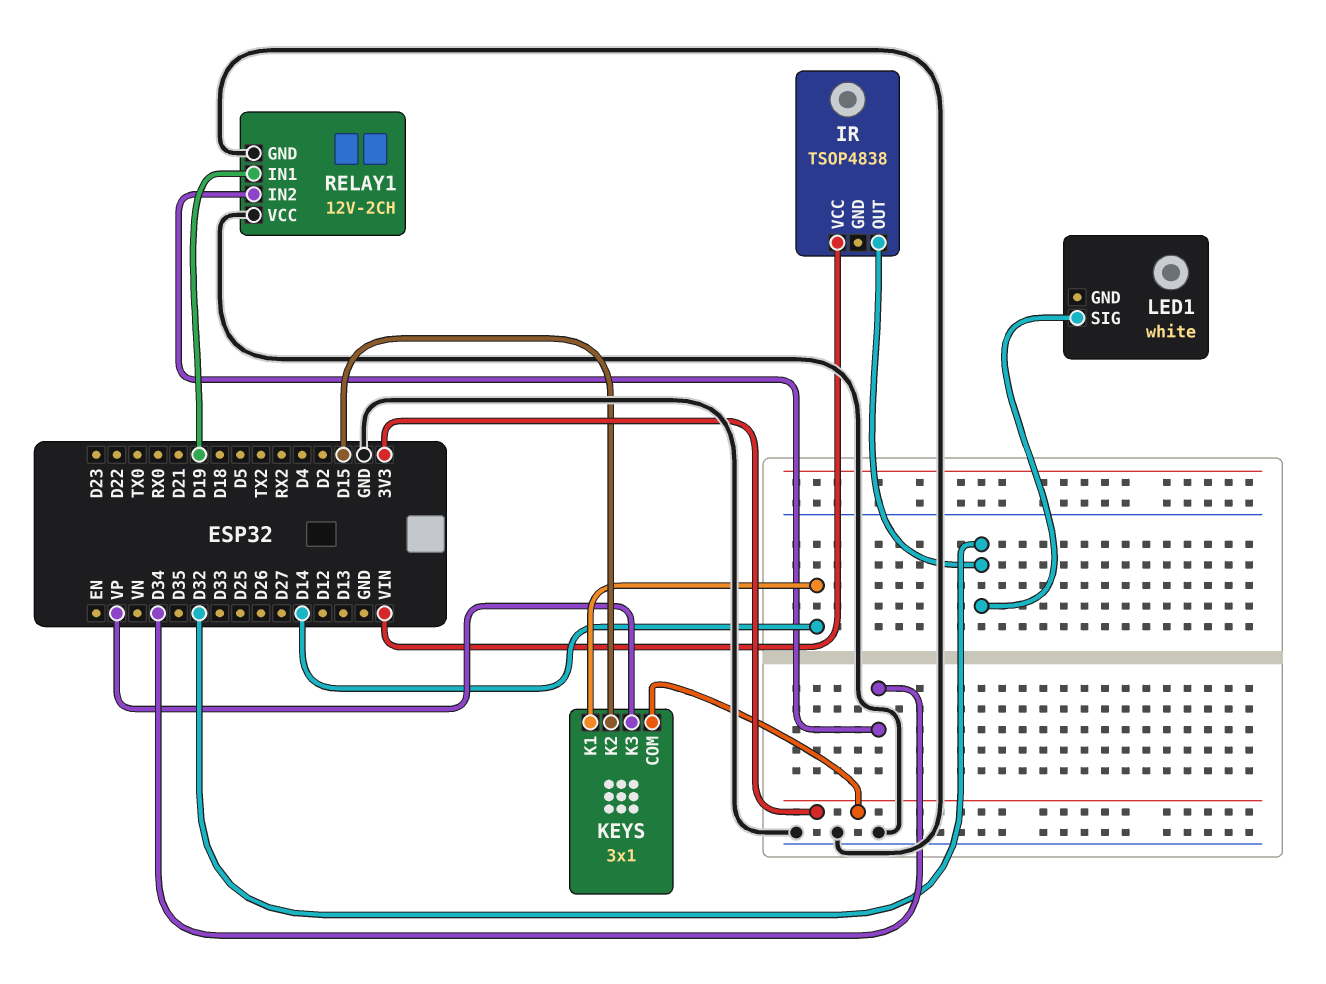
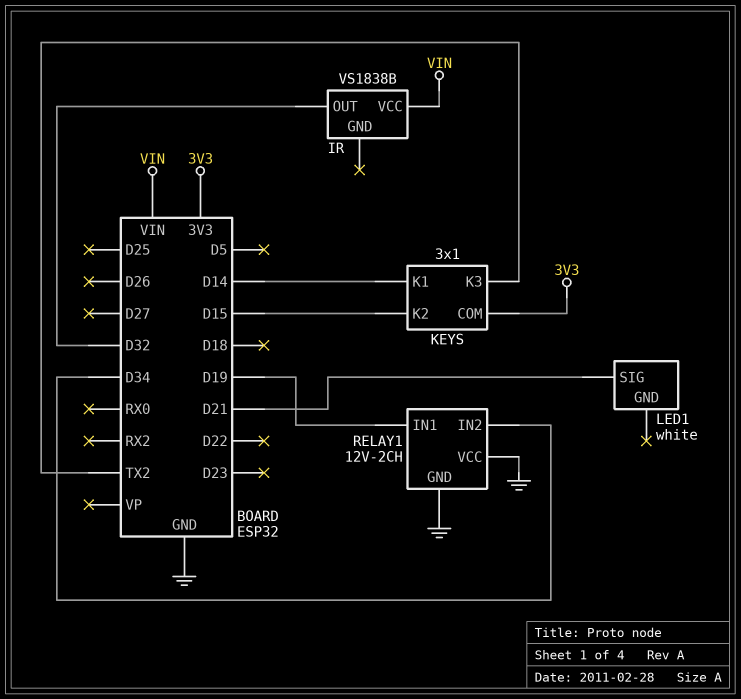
IR: TSOP4838 -> VS1838B
KEYS pin K3: VP -> TX2
LED1 pin SIG: D32 -> D21

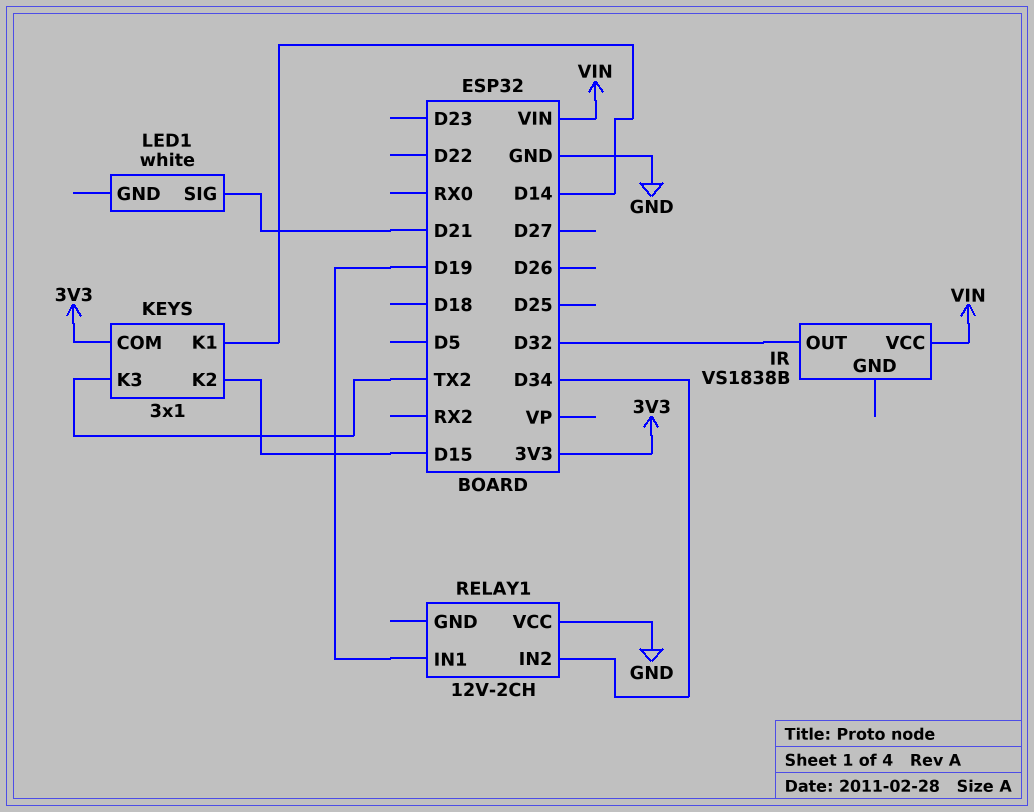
RELAY1 pin GND: GND -> none

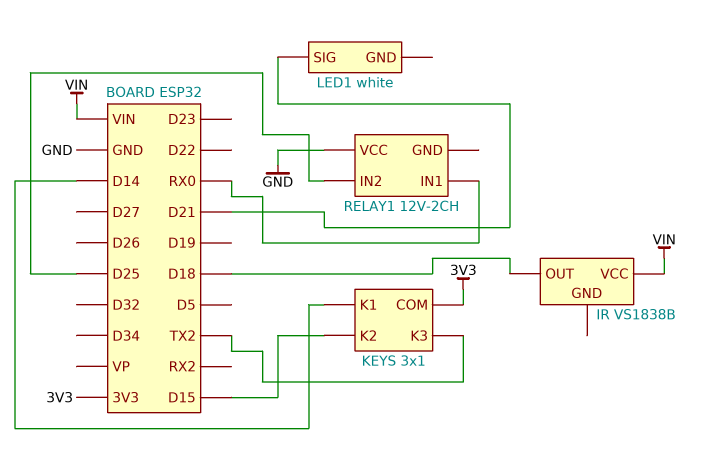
IR pin OUT: D32 -> D18
RELAY1 pin IN1: D19 -> RX0
RELAY1 pin IN2: D34 -> D25

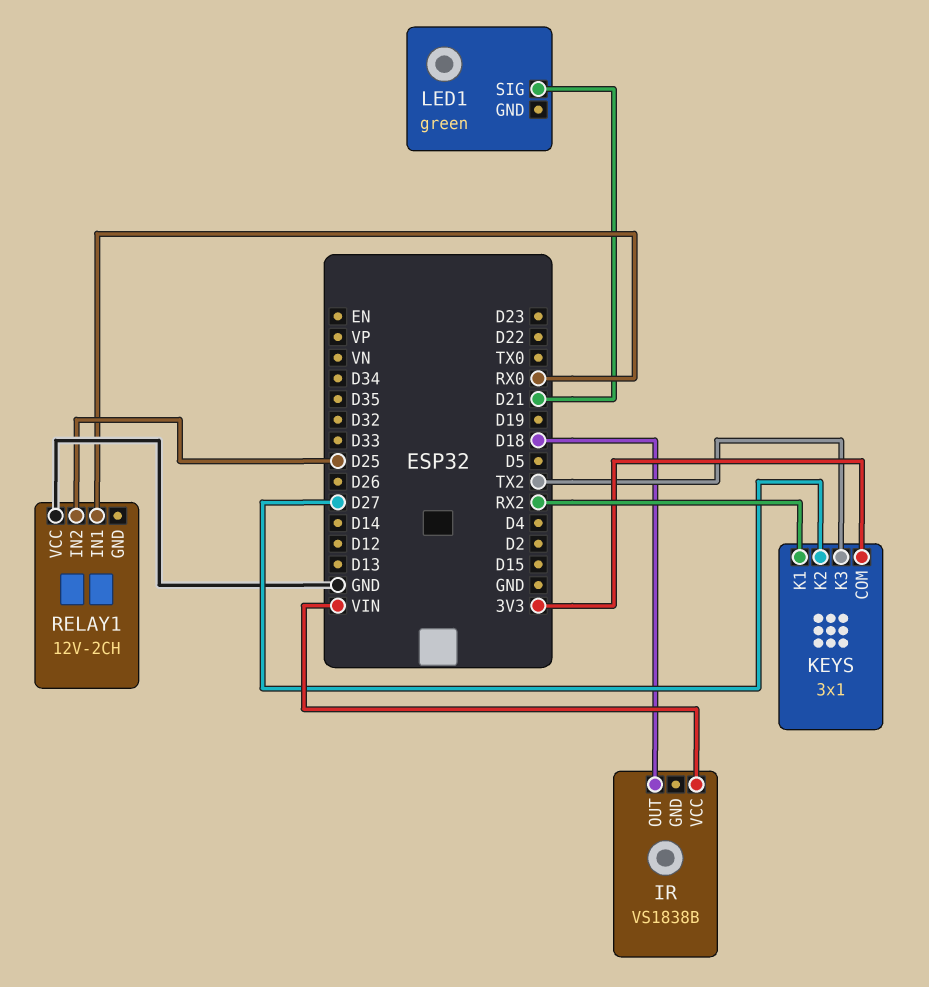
KEYS pin K1: D14 -> RX2
KEYS pin K2: D15 -> D27
LED1: white -> green

